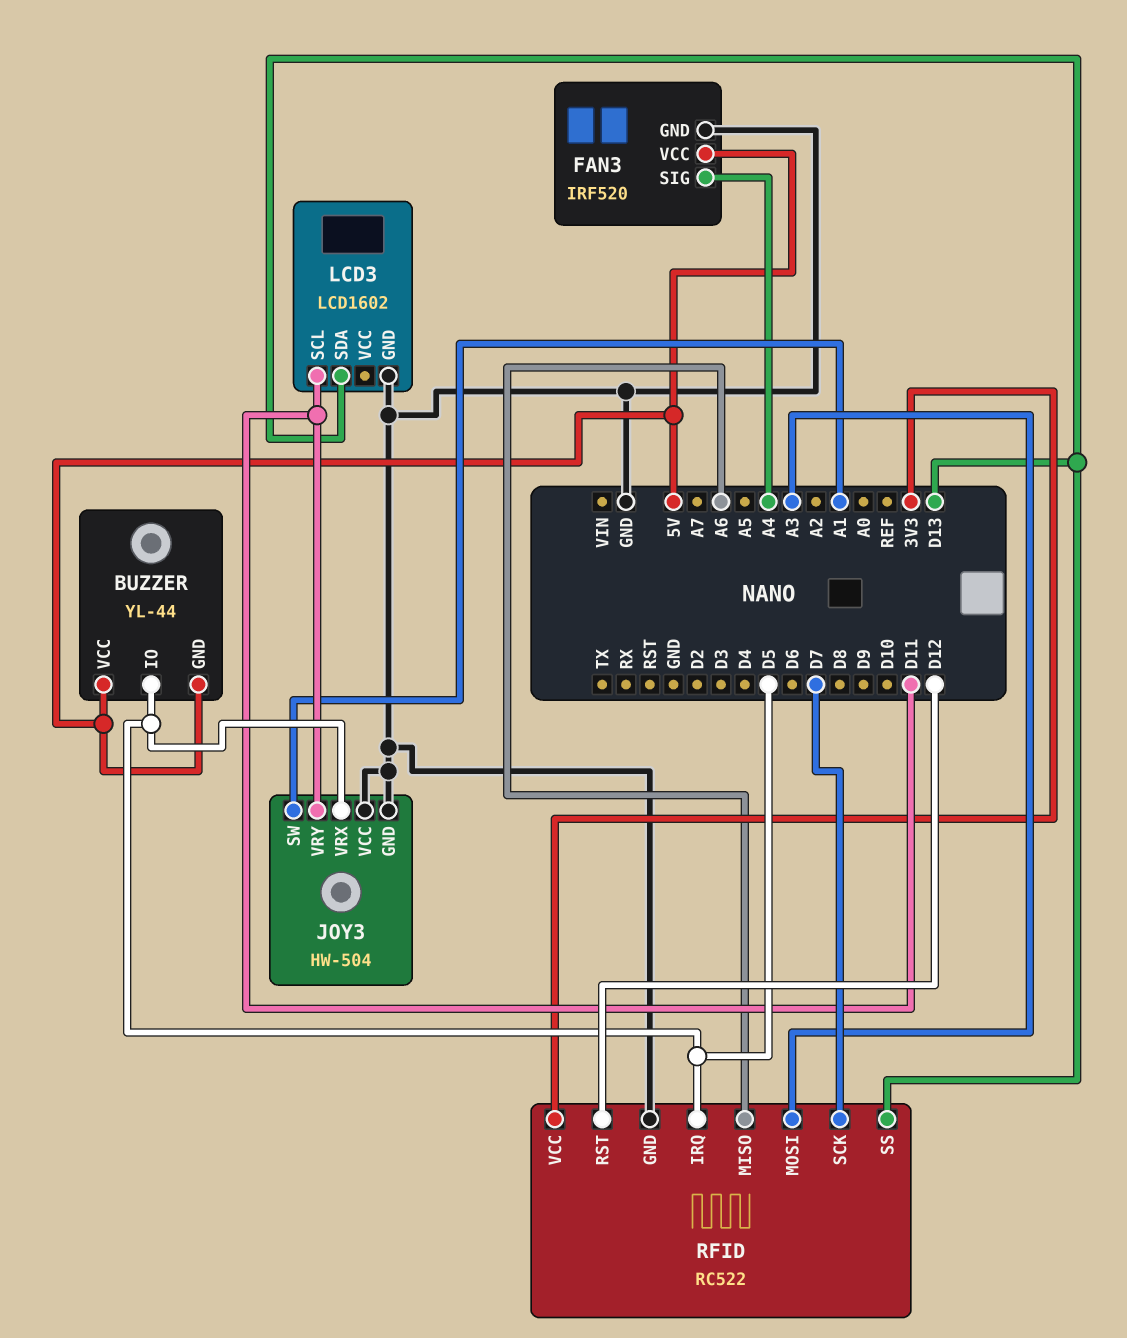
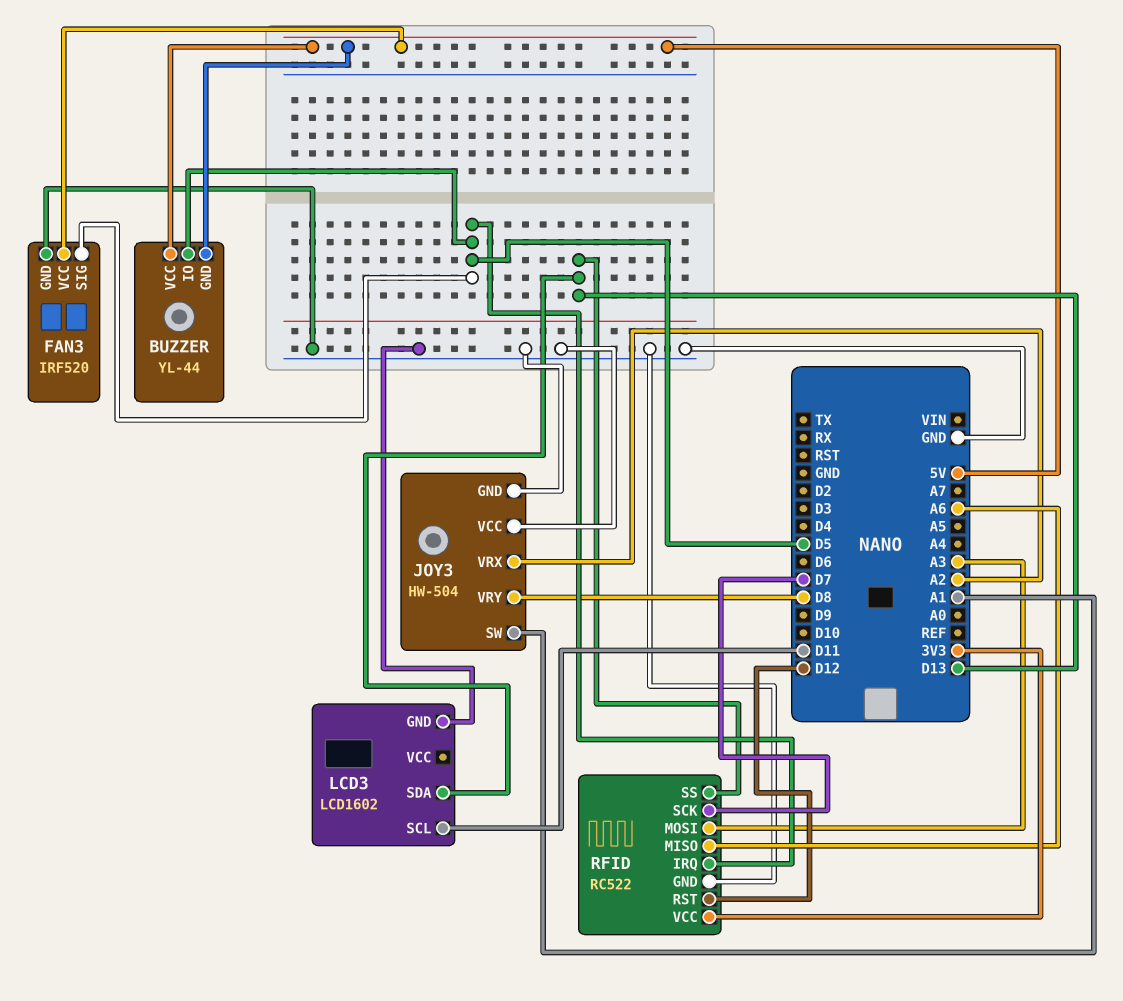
FAN3 pin SIG: A4 -> D5
JOY3 pin VRX: D5 -> A2
JOY3 pin VRY: D11 -> D8

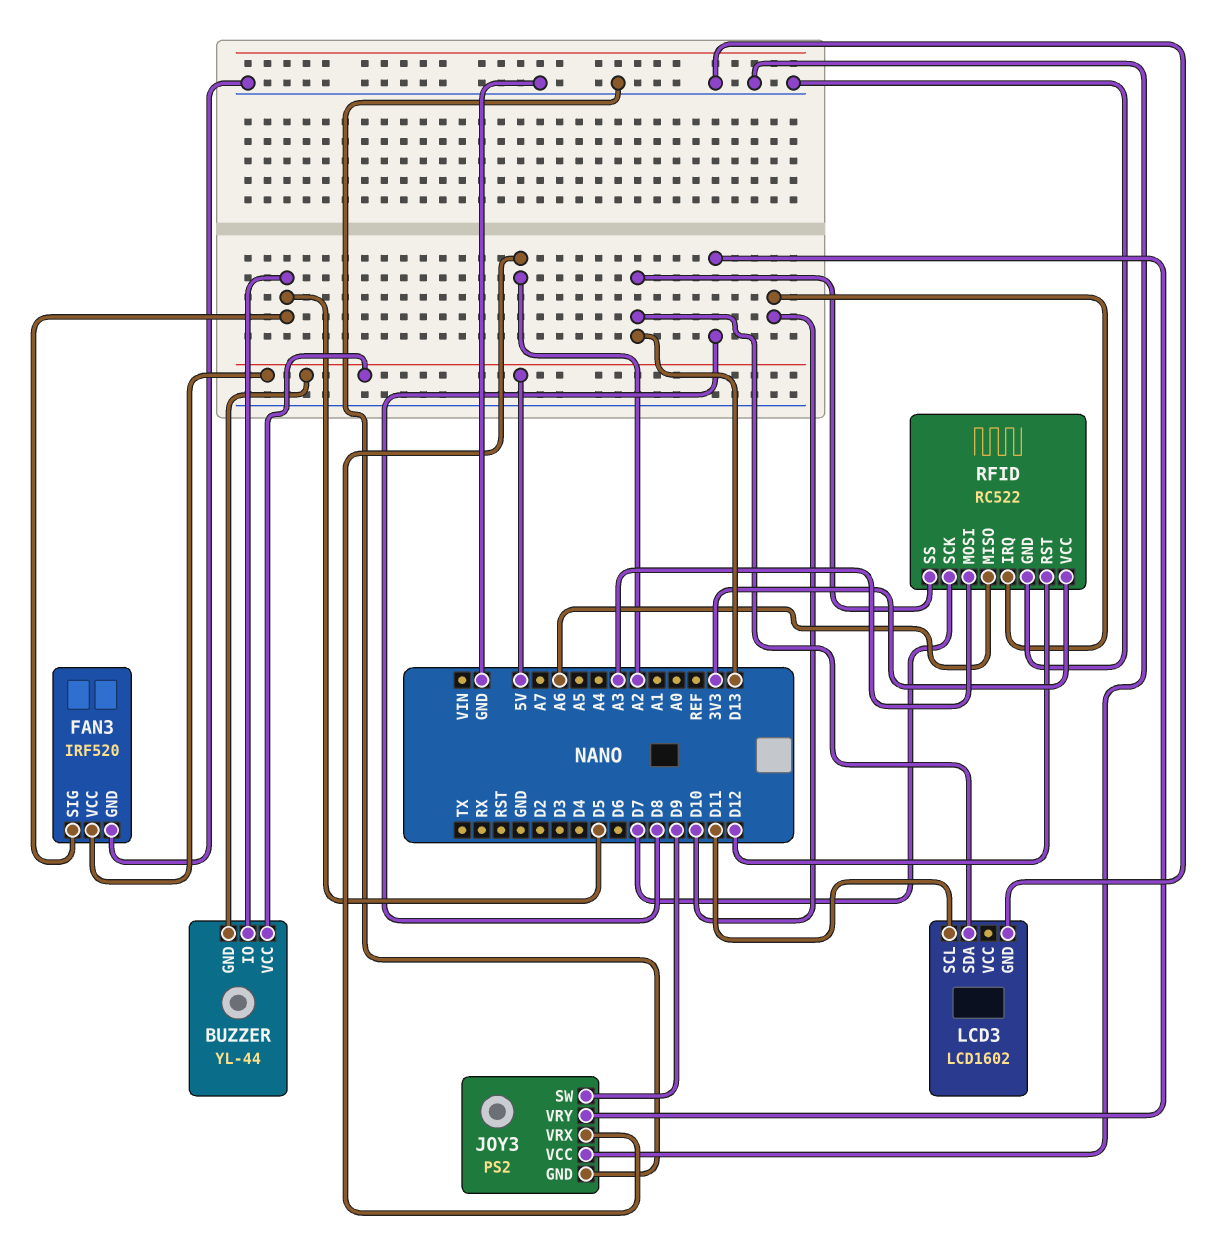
JOY3: HW-504 -> PS2
JOY3 pin SW: A1 -> D9
RFID pin IRQ: D5 -> D10

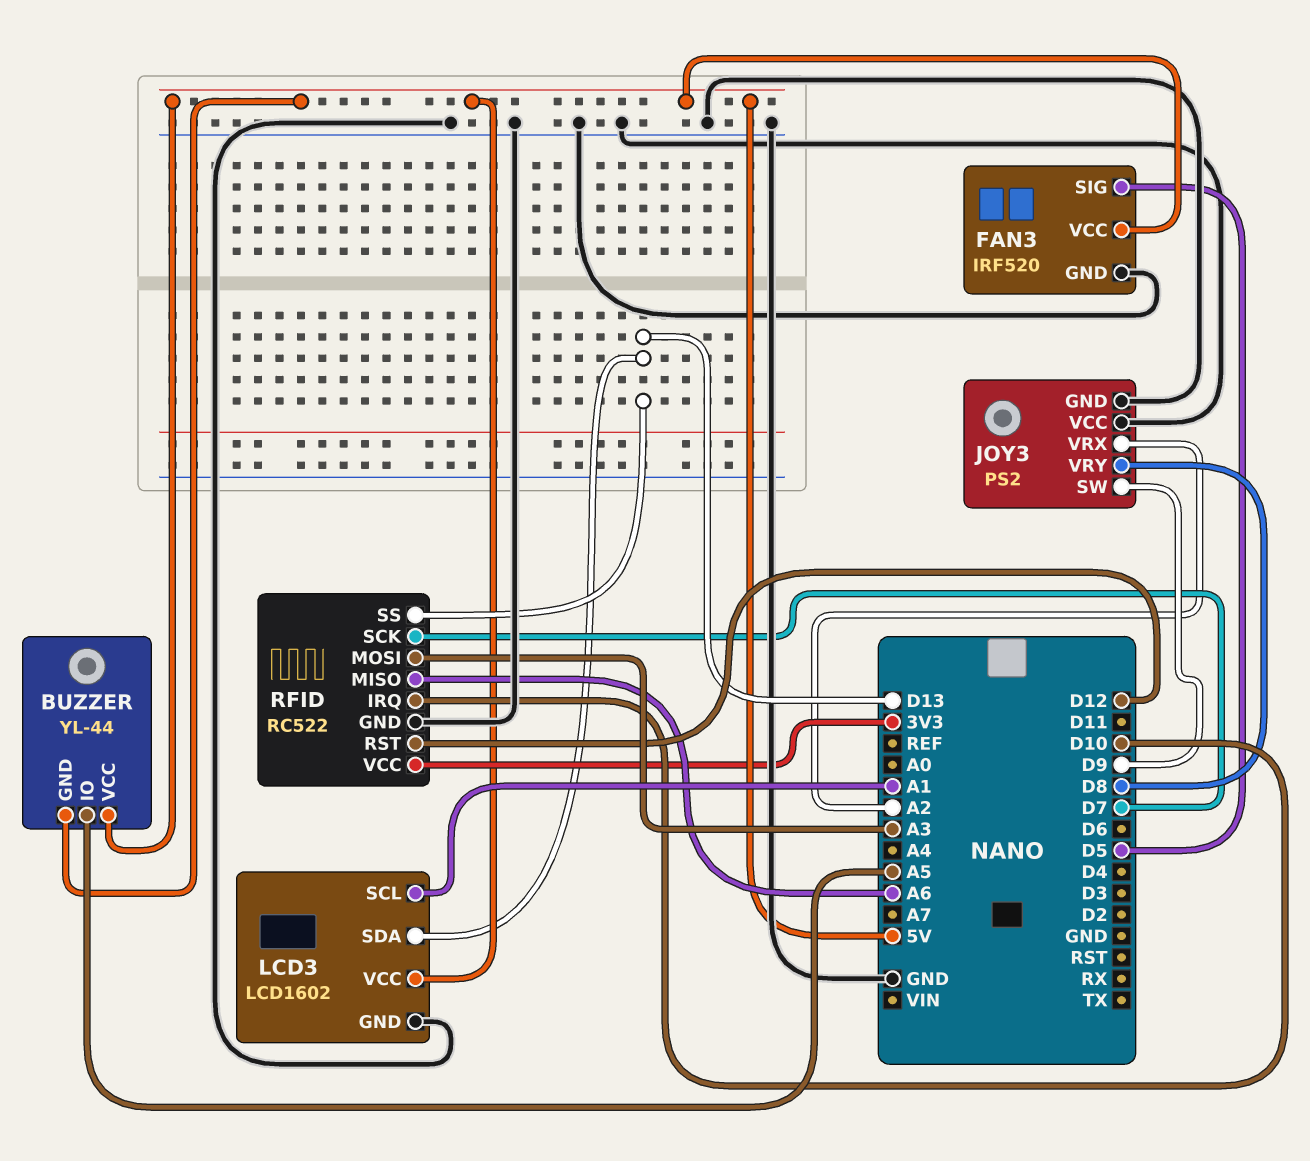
BUZZER pin IO: D5 -> A5
LCD3 pin SCL: D11 -> A1
LCD3 pin VCC: none -> 5V

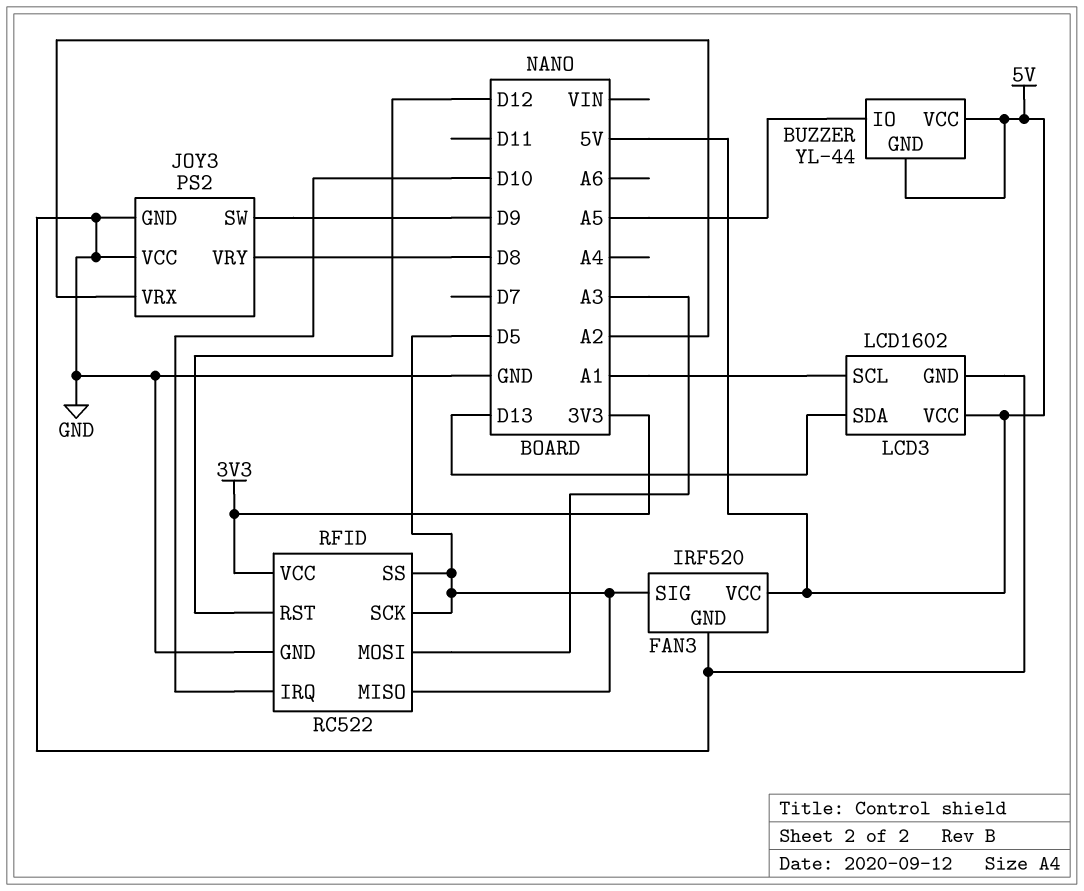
RFID pin MISO: A6 -> D5
RFID pin SCK: D7 -> D5
RFID pin SS: D13 -> D5

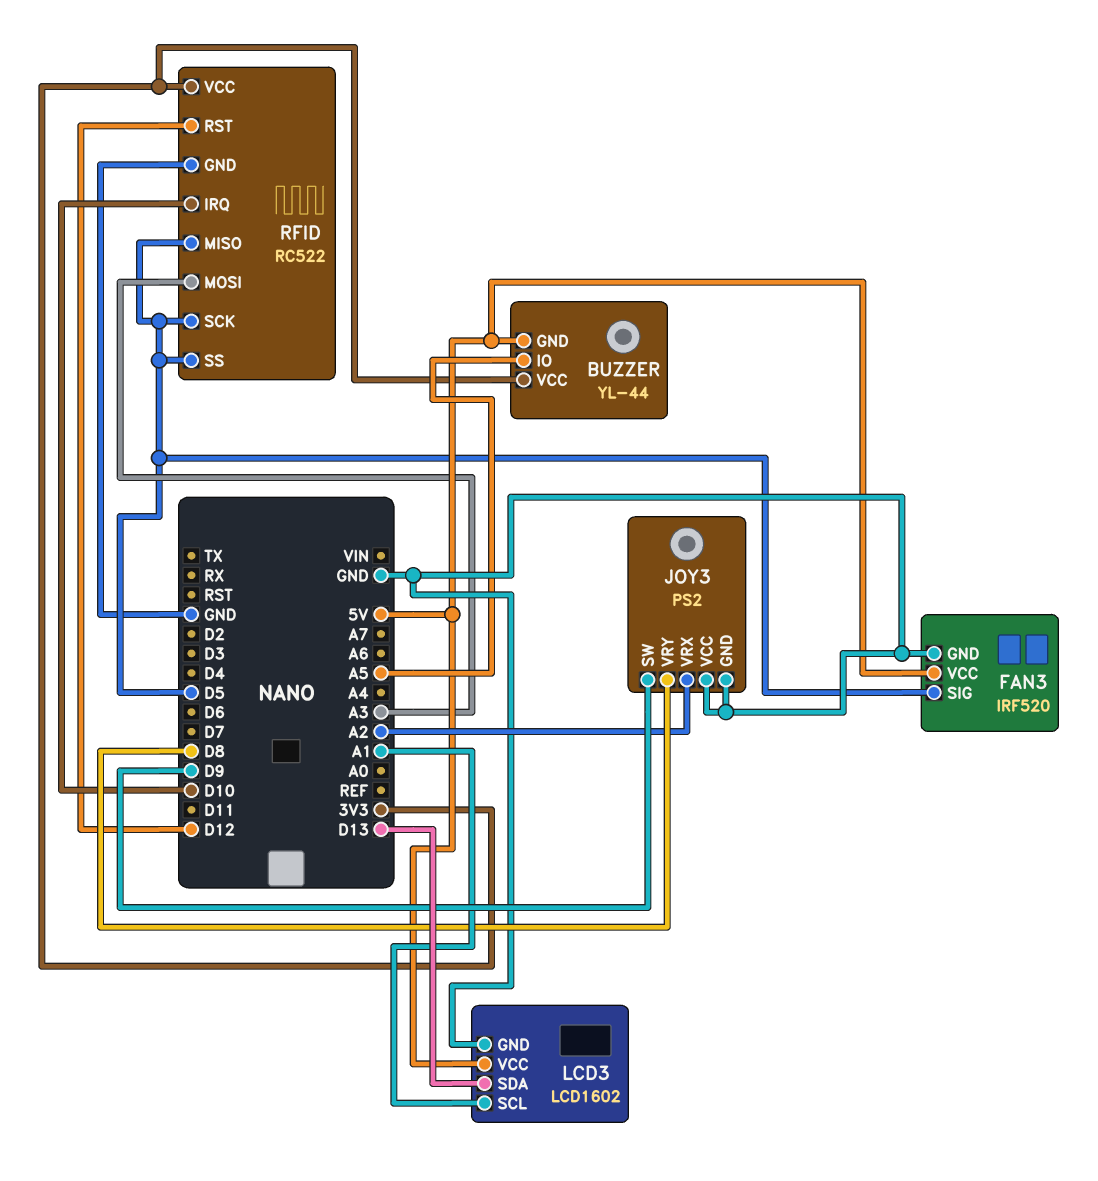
BUZZER pin VCC: 5V -> 3V3

